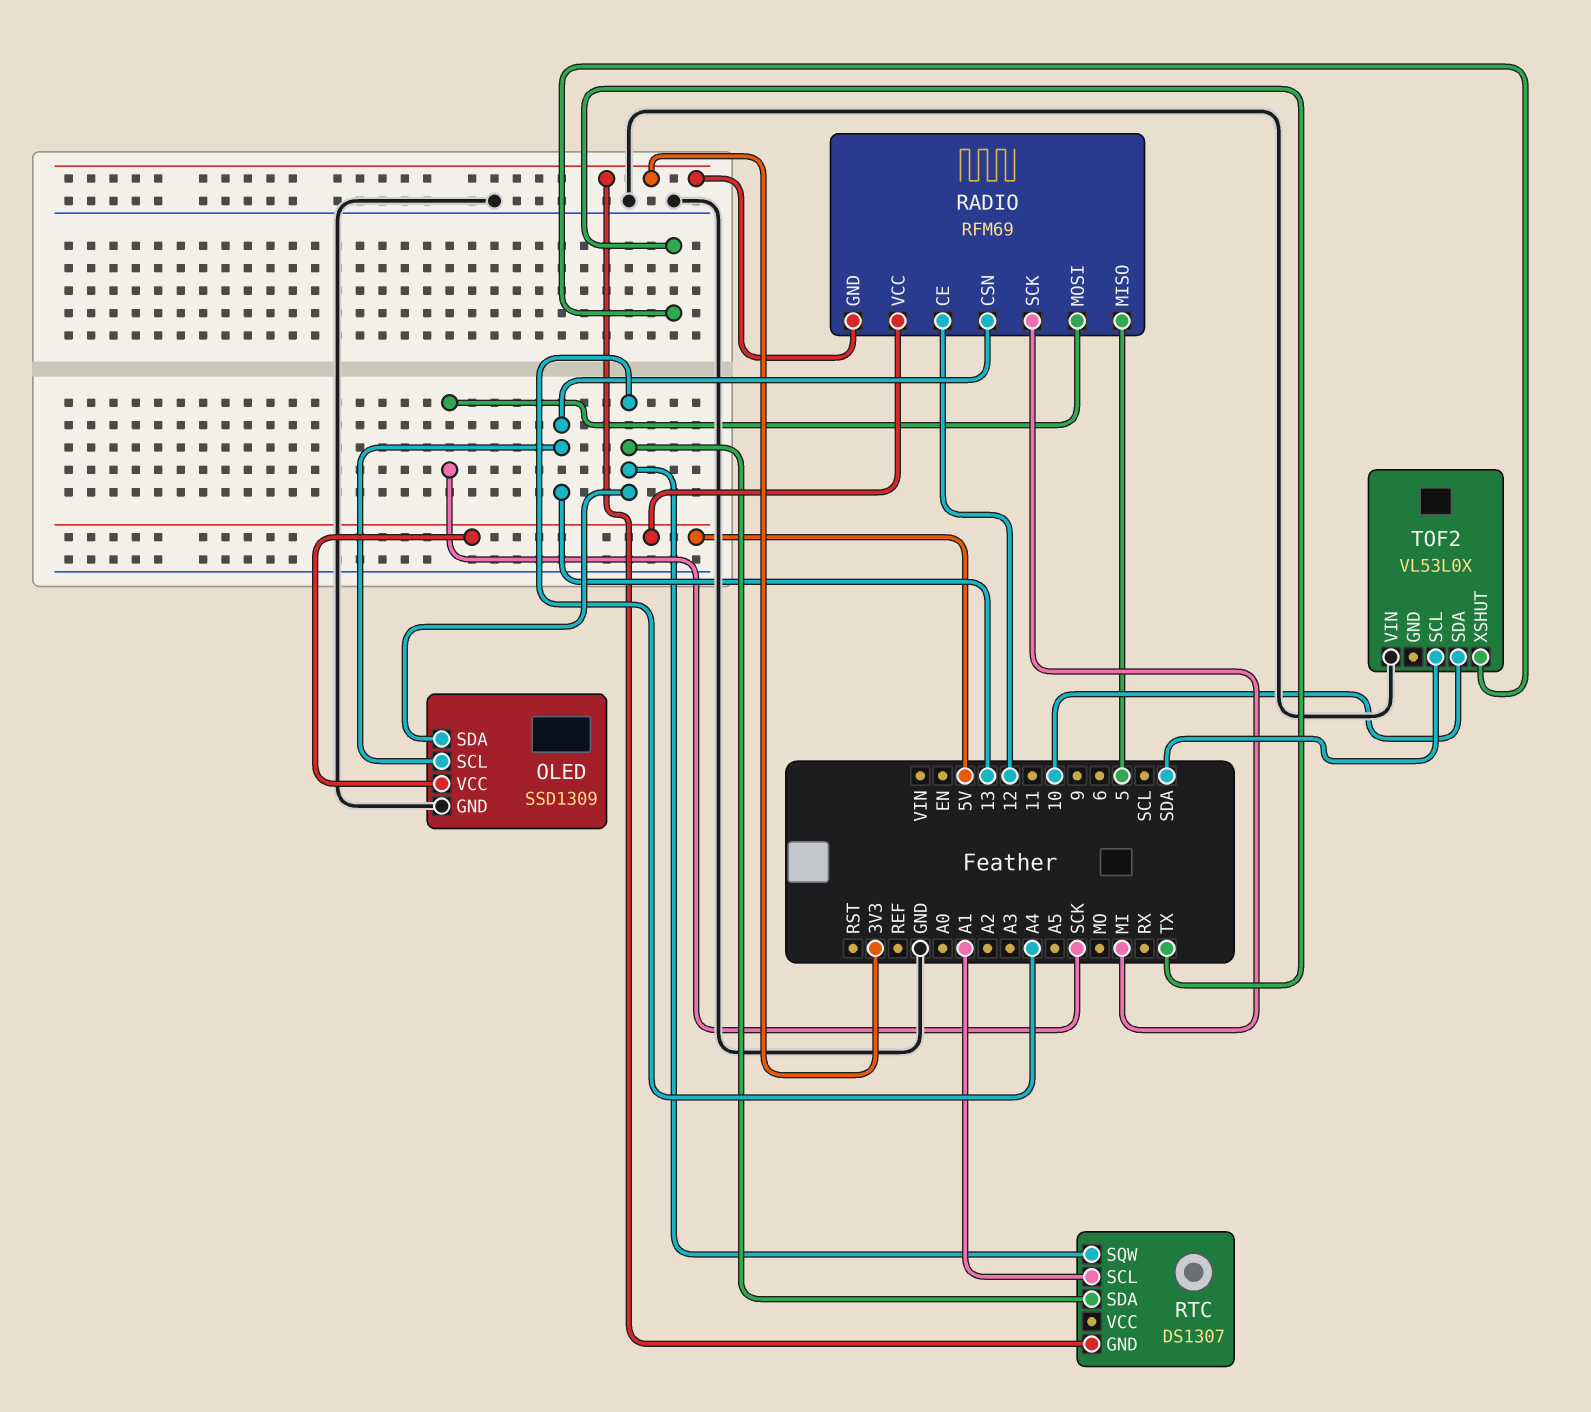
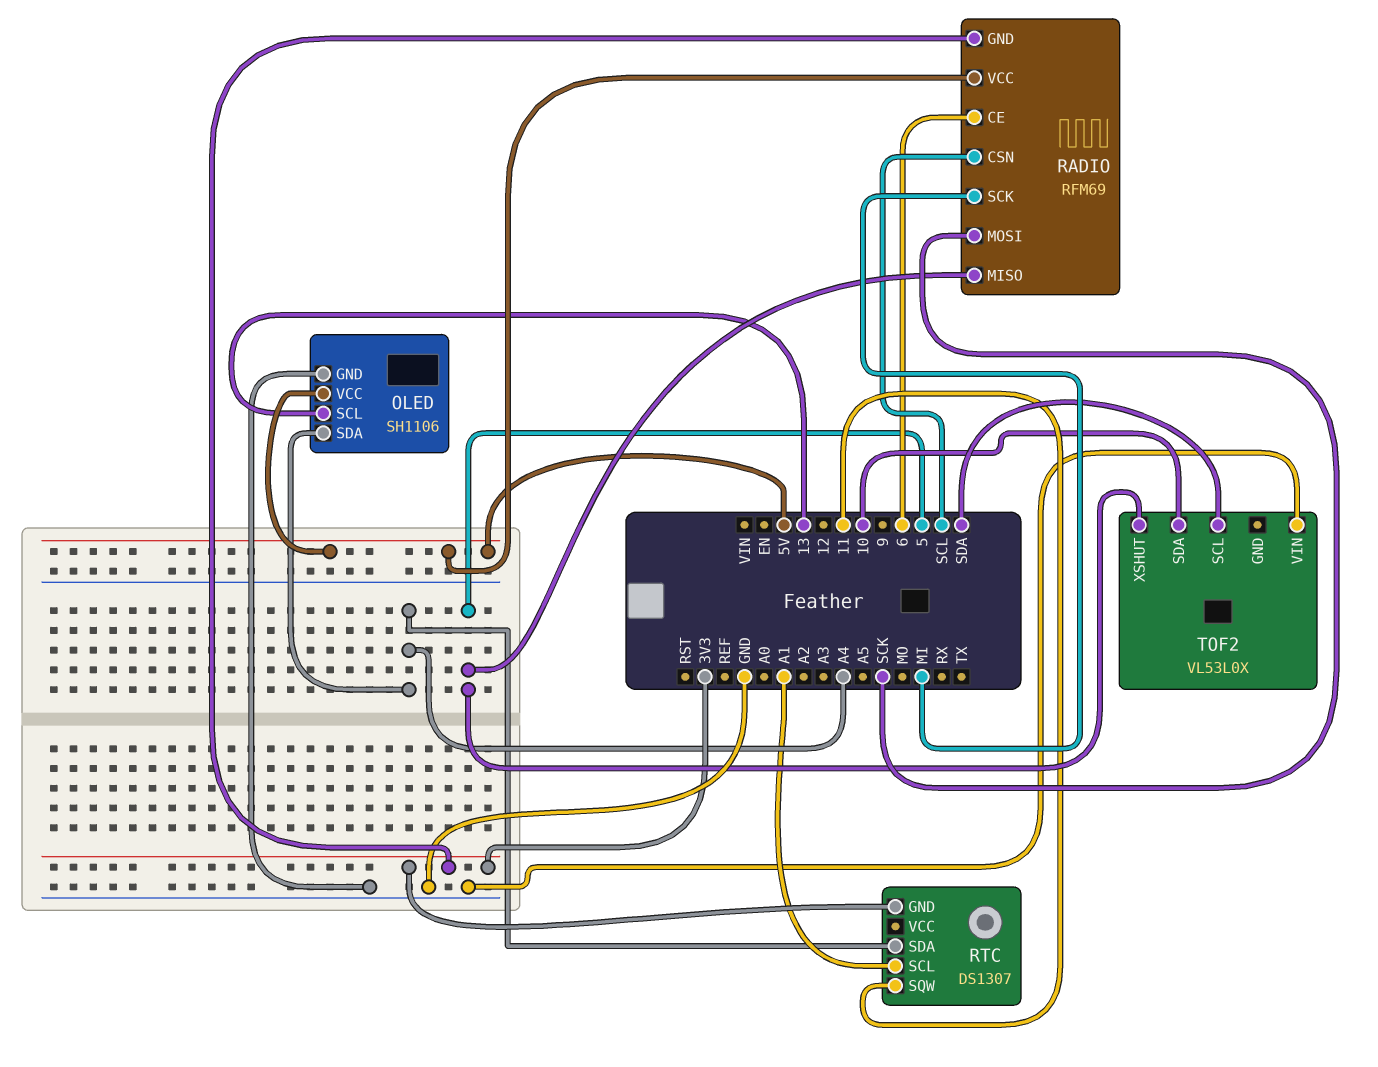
OLED: SSD1309 -> SH1106
RADIO pin CE: 12 -> 6
RADIO pin CSN: 13 -> SCL
RTC pin SQW: A4 -> 11
TOF2 pin XSHUT: TX -> 5

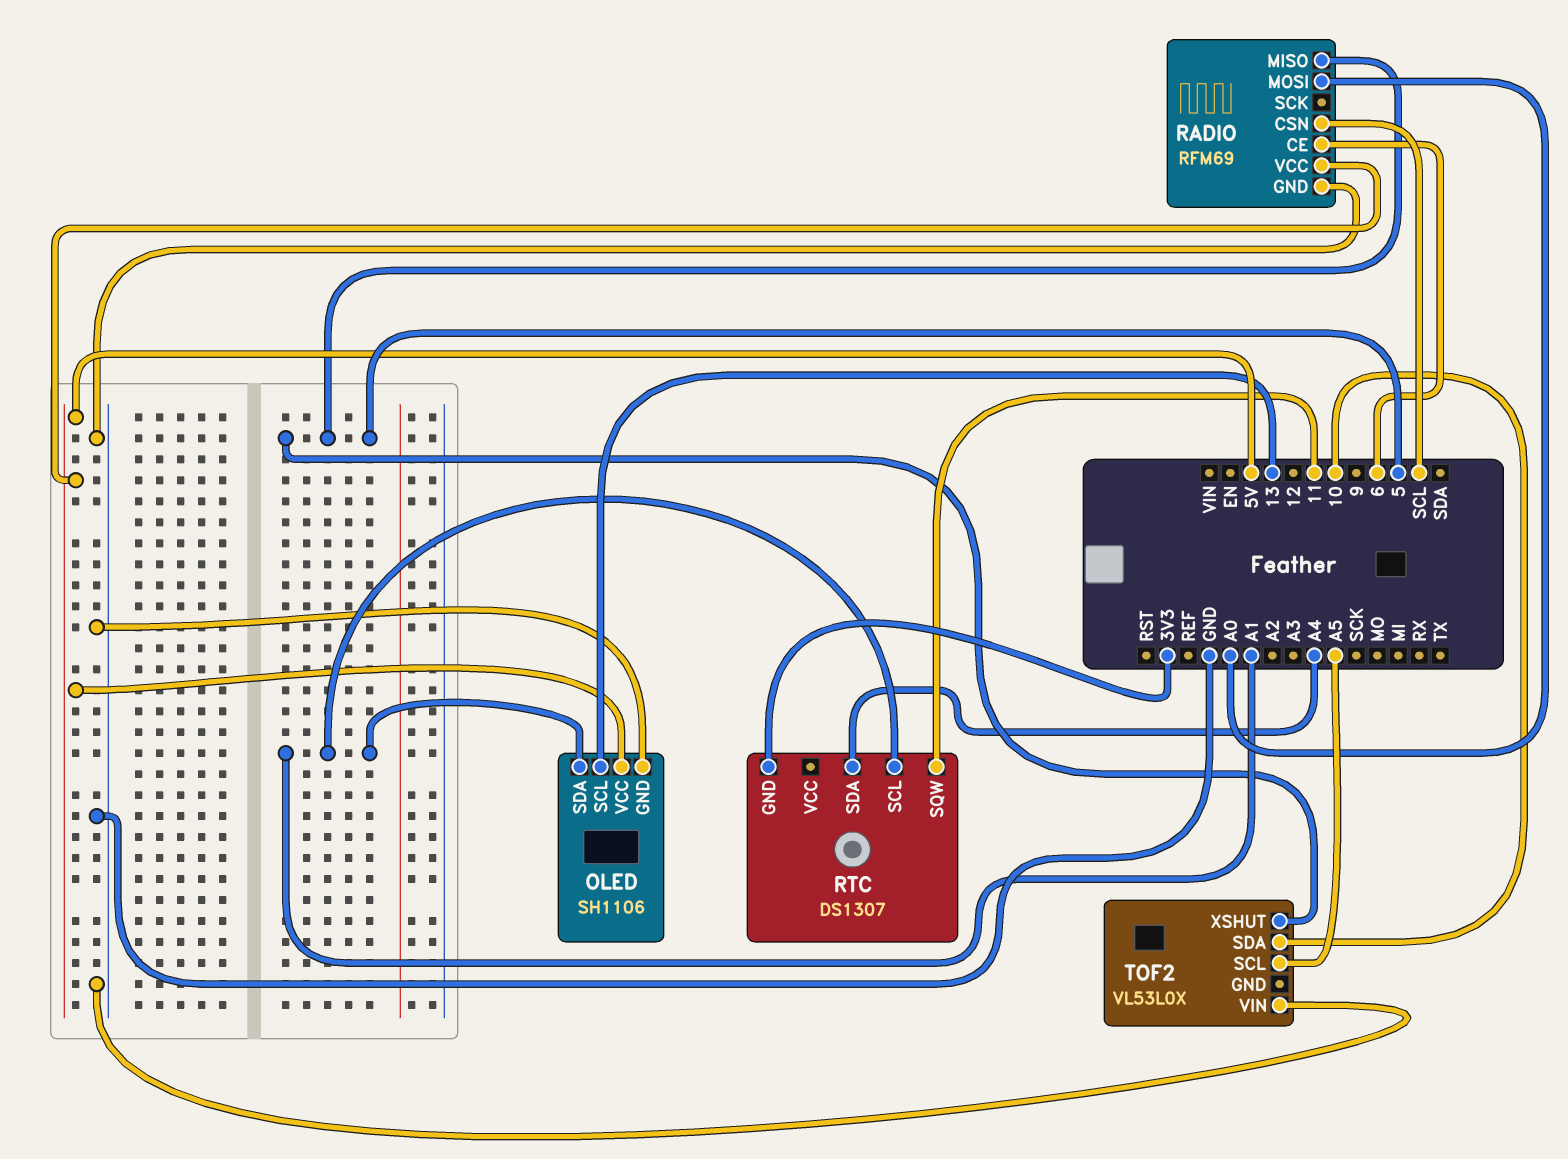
OLED pin SDA: A4 -> A1
RADIO pin GND: 3V3 -> GND
RADIO pin MOSI: SCK -> A0
RADIO pin SCK: MI -> none
TOF2 pin SCL: SDA -> A5

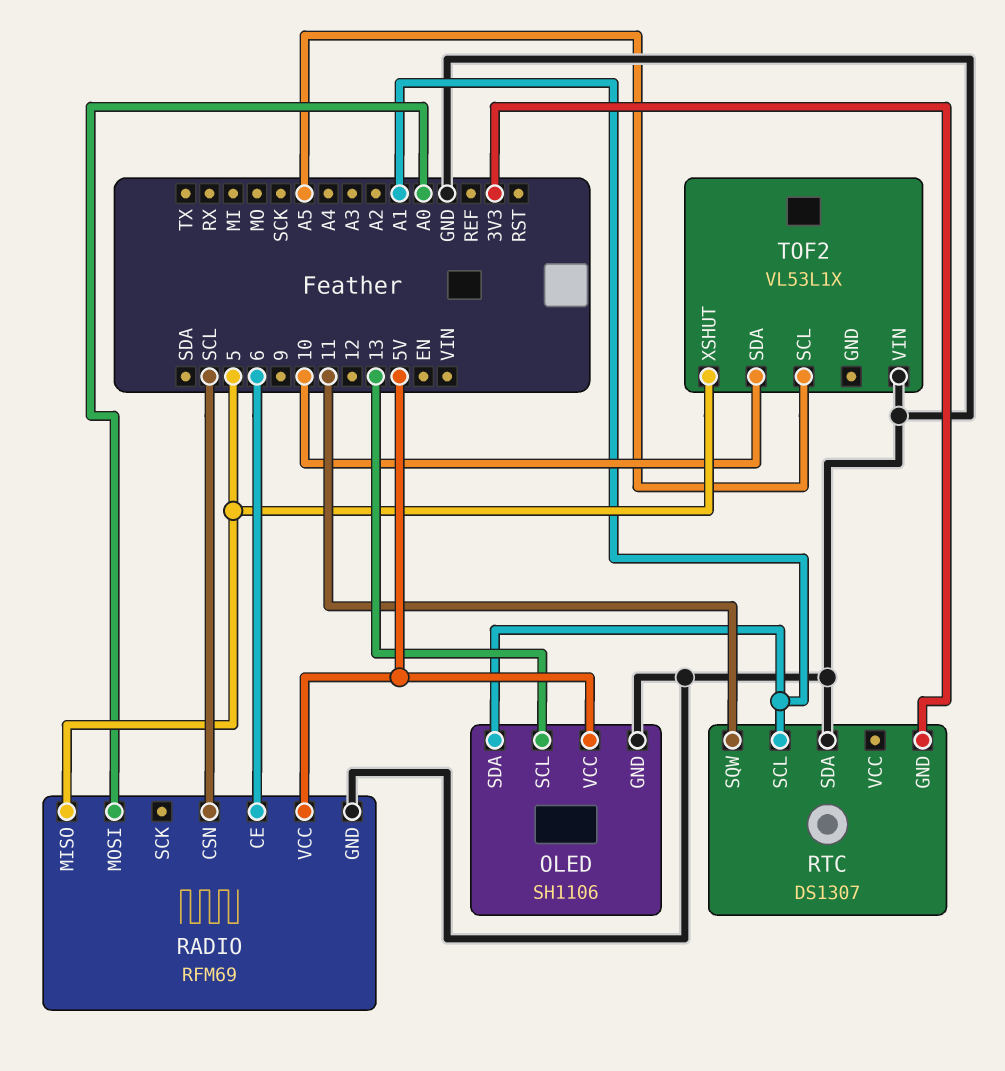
RTC pin SDA: A4 -> GND
TOF2: VL53L0X -> VL53L1X

